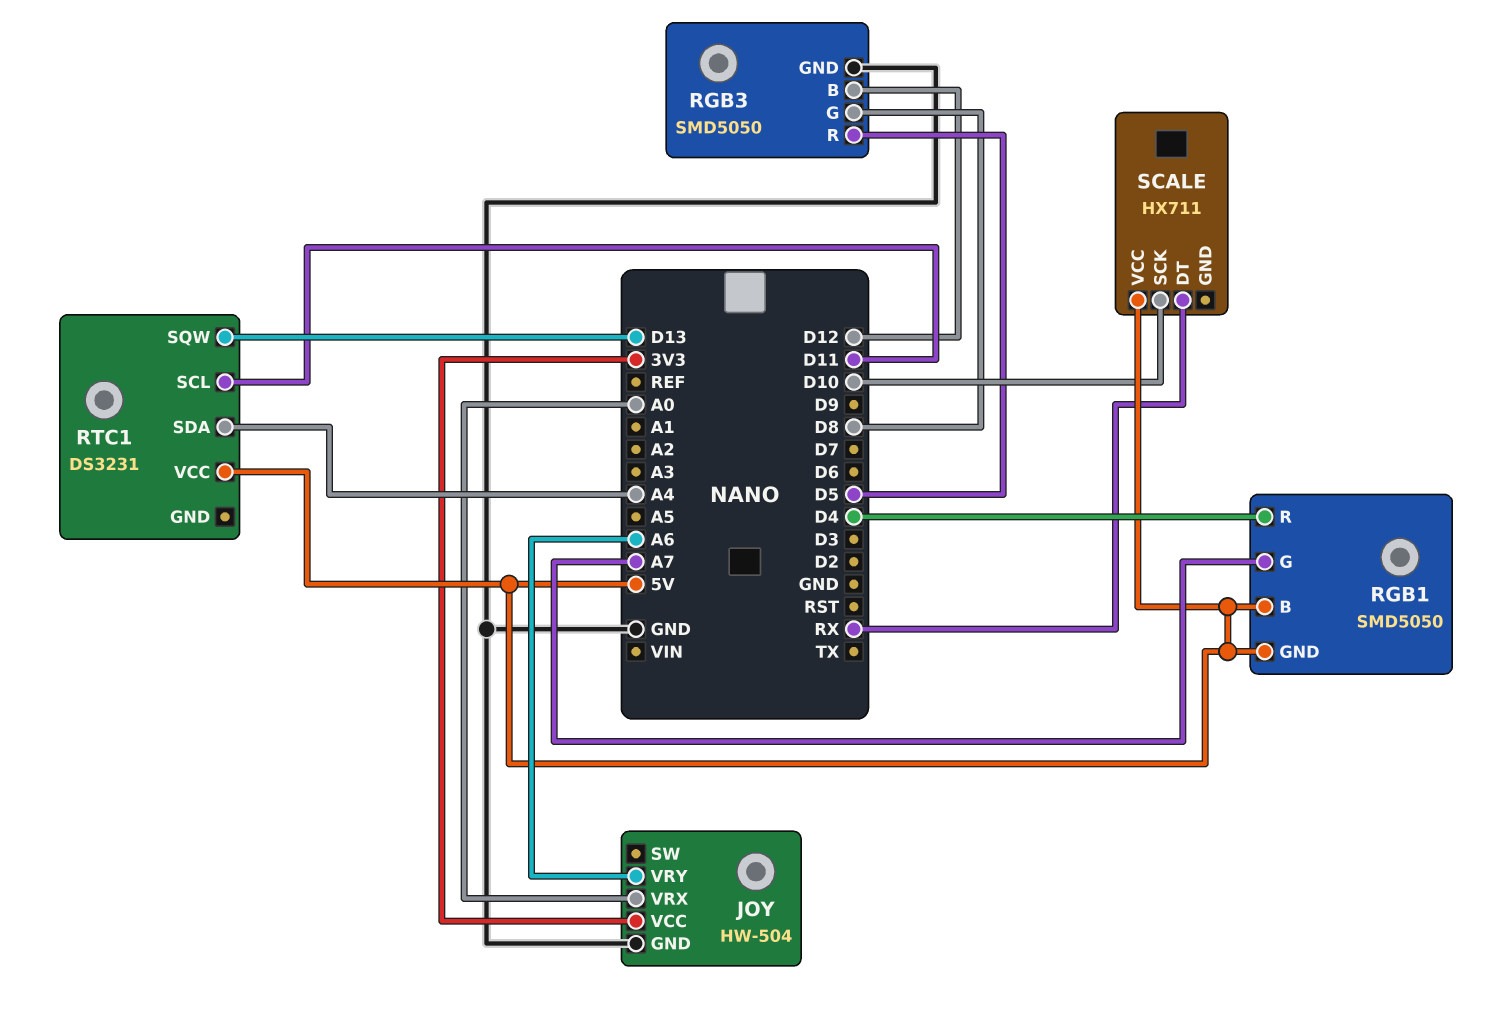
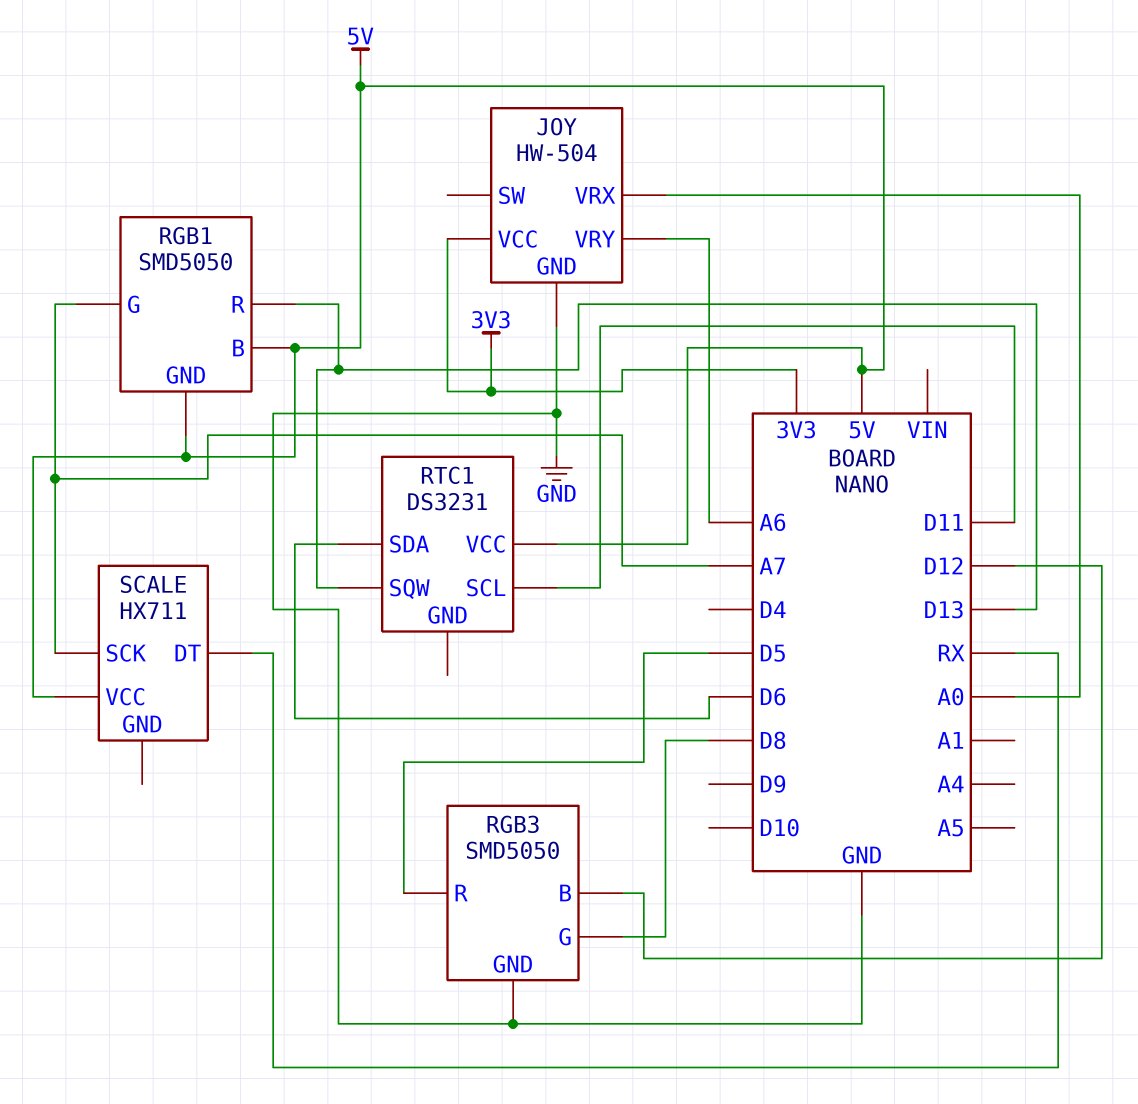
RGB1 pin R: D4 -> D13
RTC1 pin SDA: A4 -> D6
SCALE pin SCK: D10 -> A7

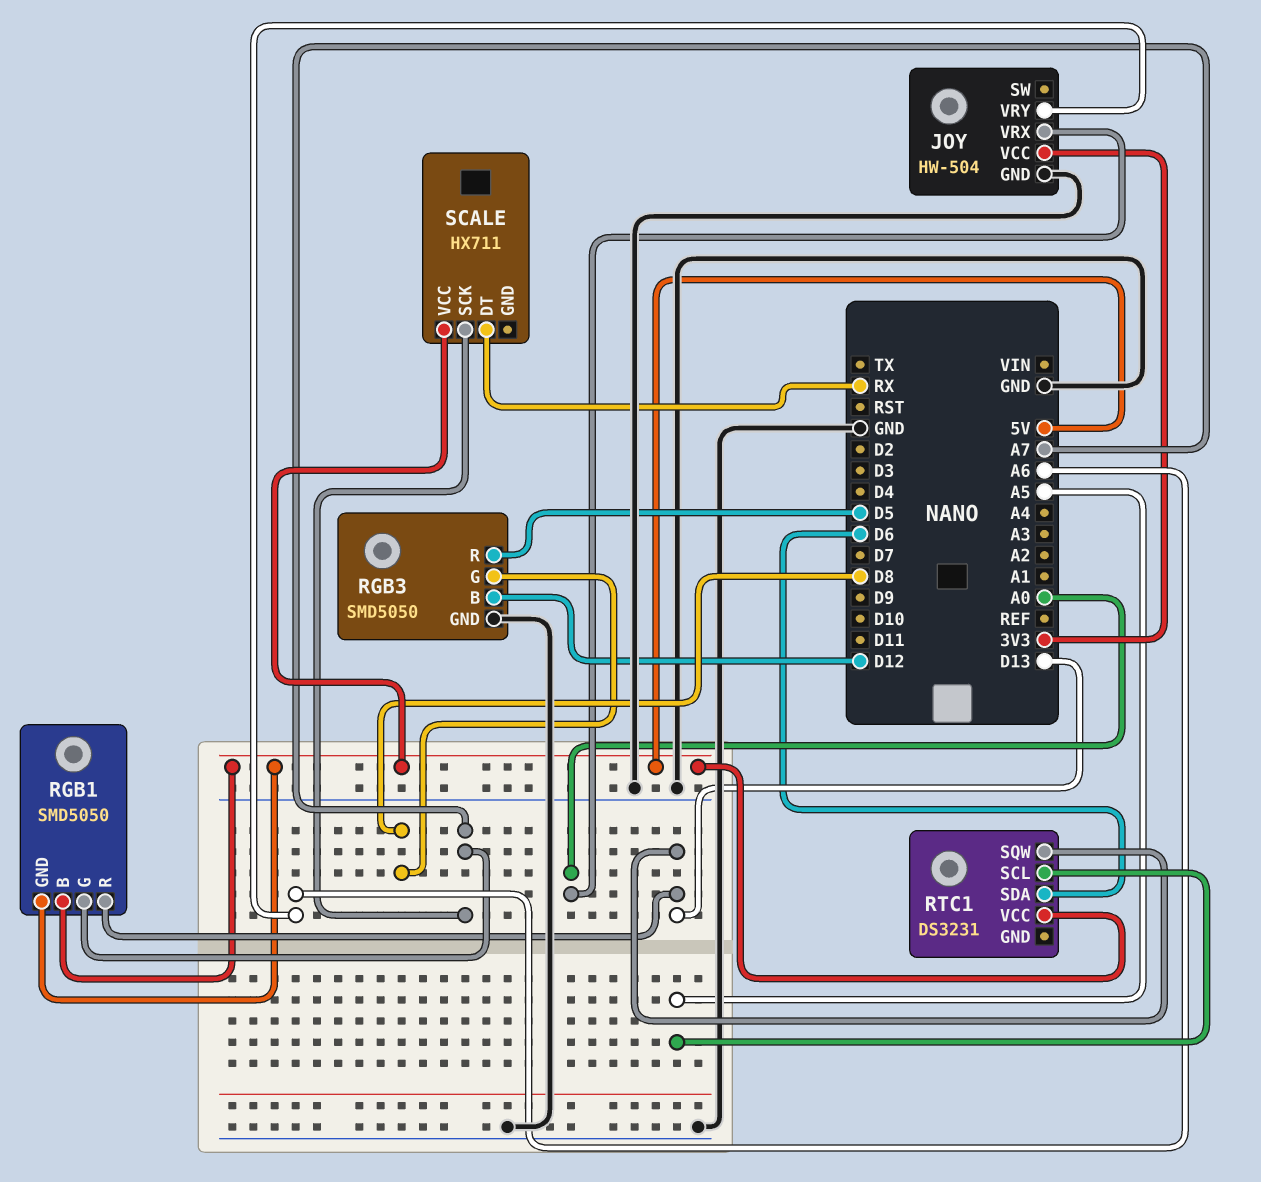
RTC1 pin SCL: D11 -> A5

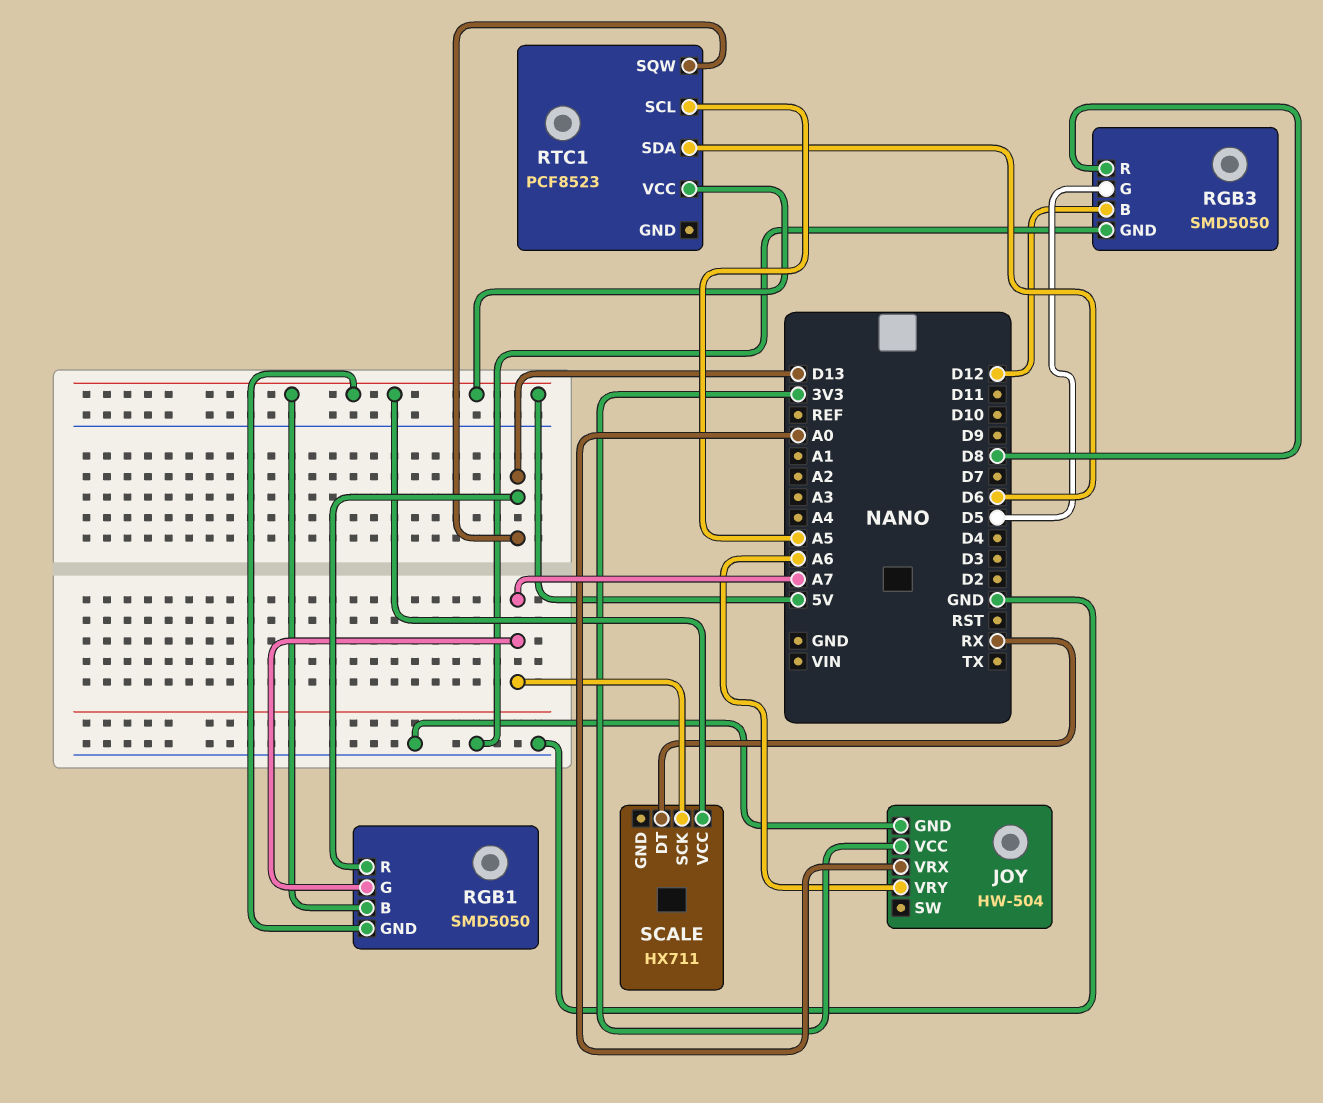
RGB3 pin G: D8 -> D5
RGB3 pin R: D5 -> D8
RTC1: DS3231 -> PCF8523

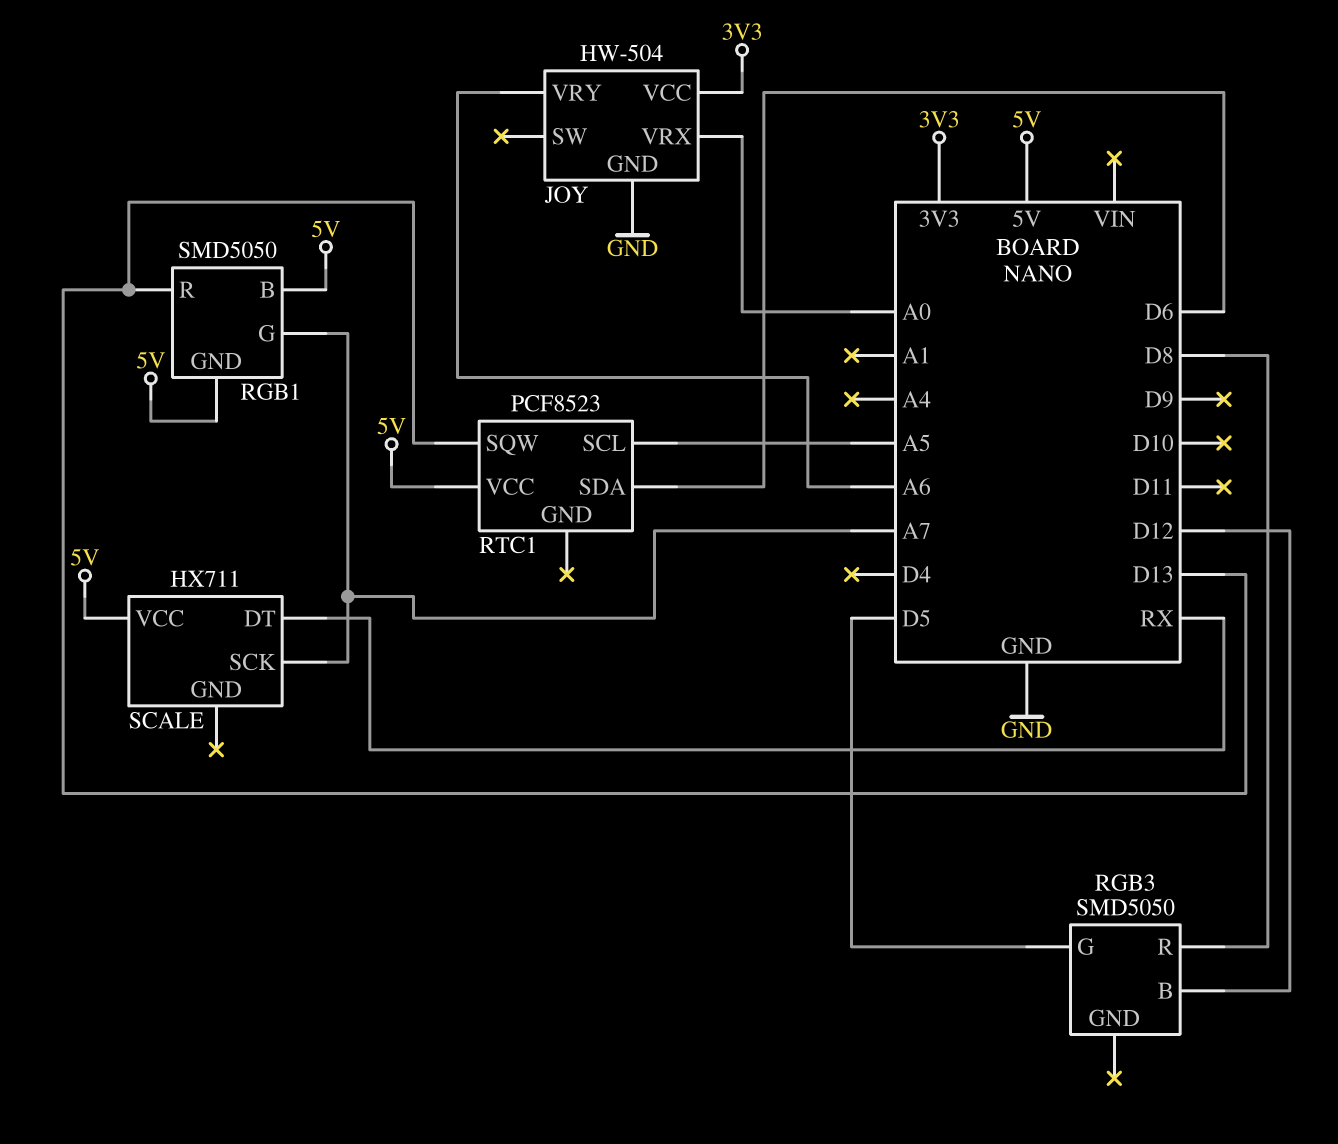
RGB3 pin GND: GND -> none

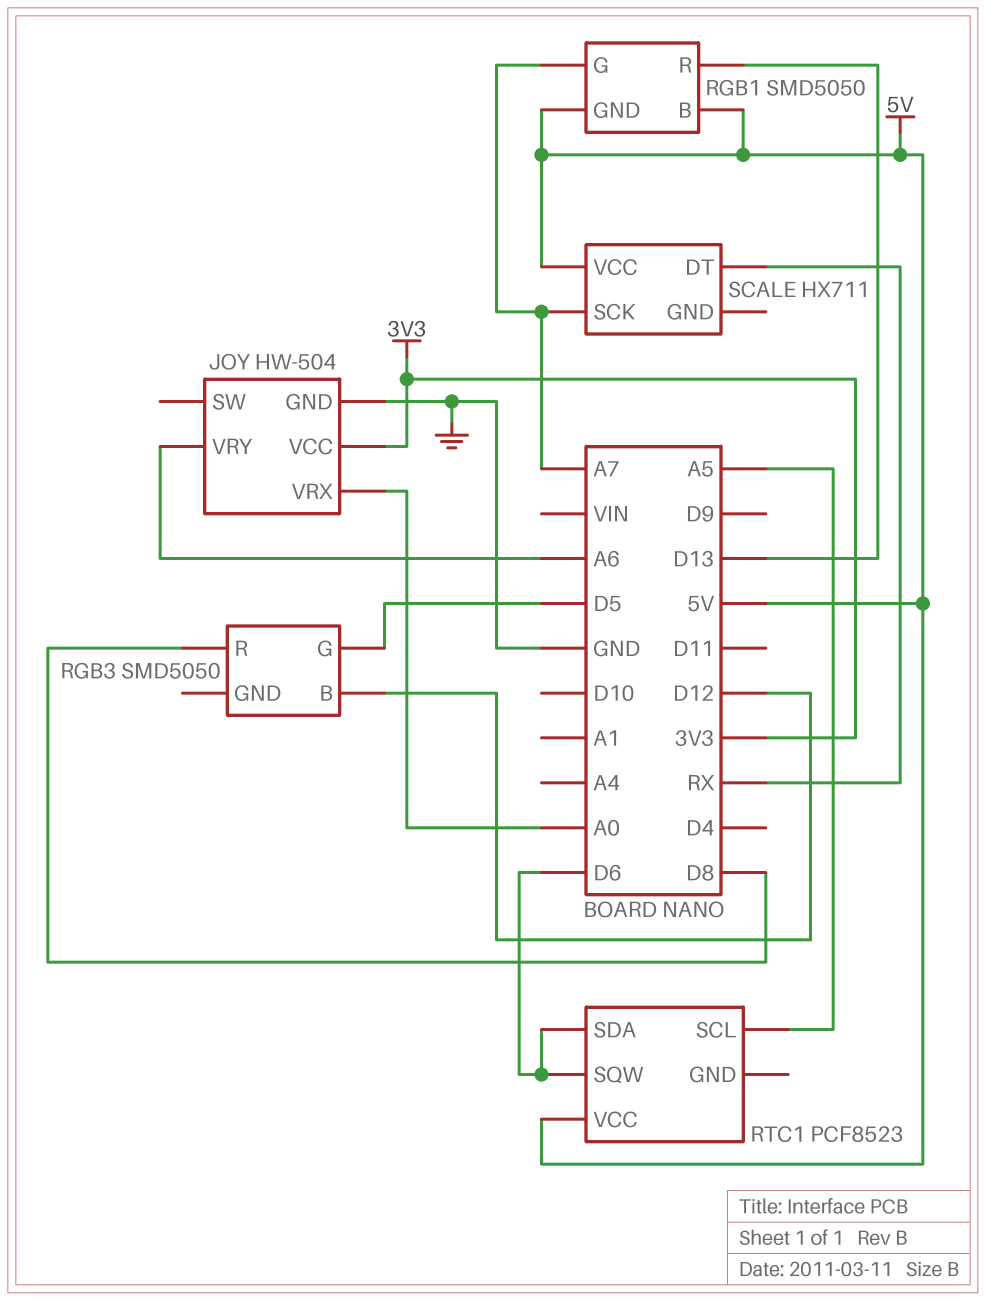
RTC1 pin SQW: D13 -> D6

